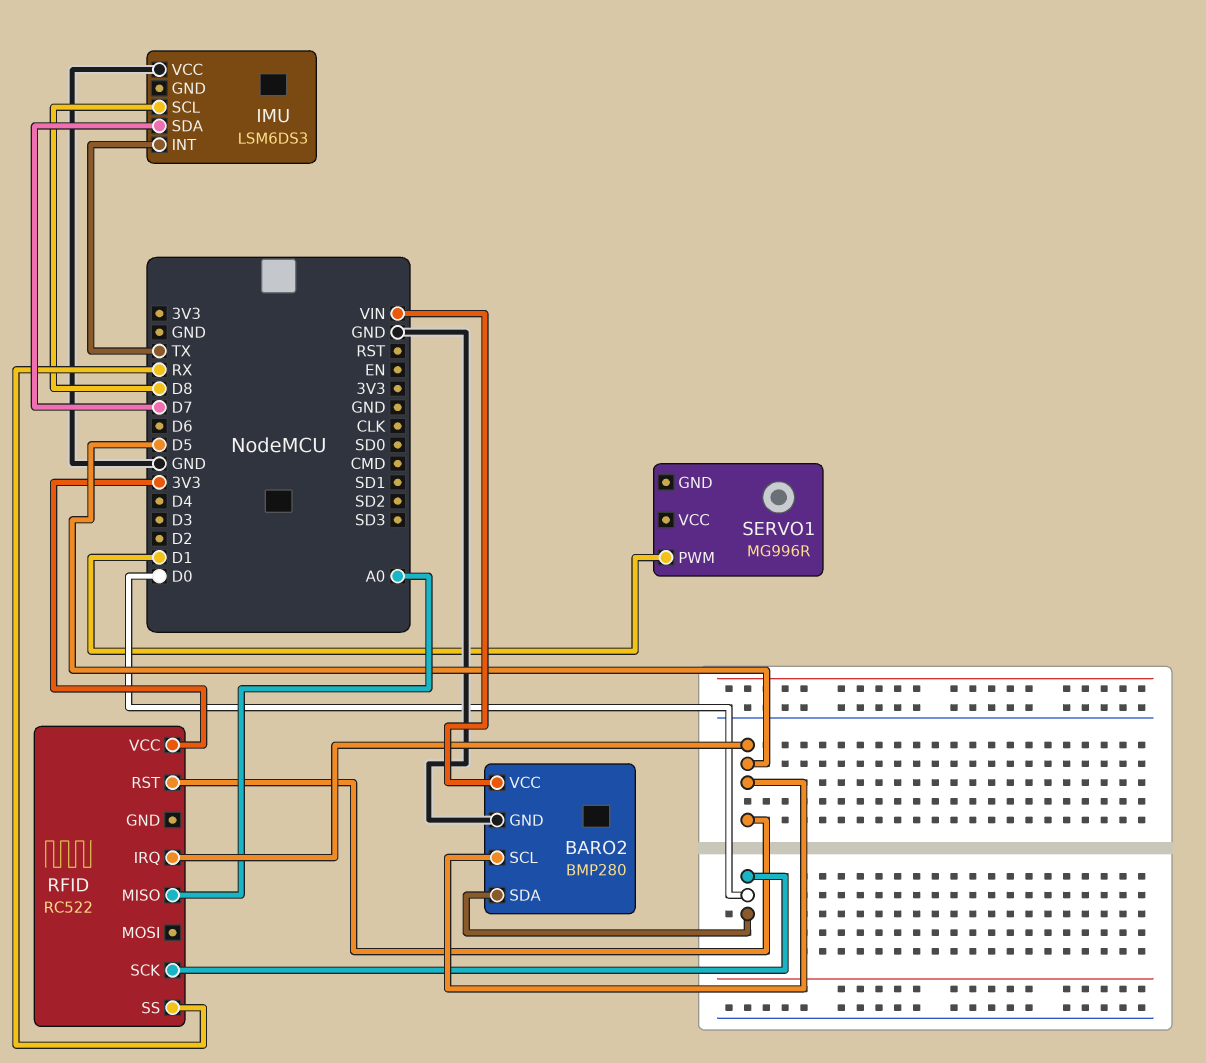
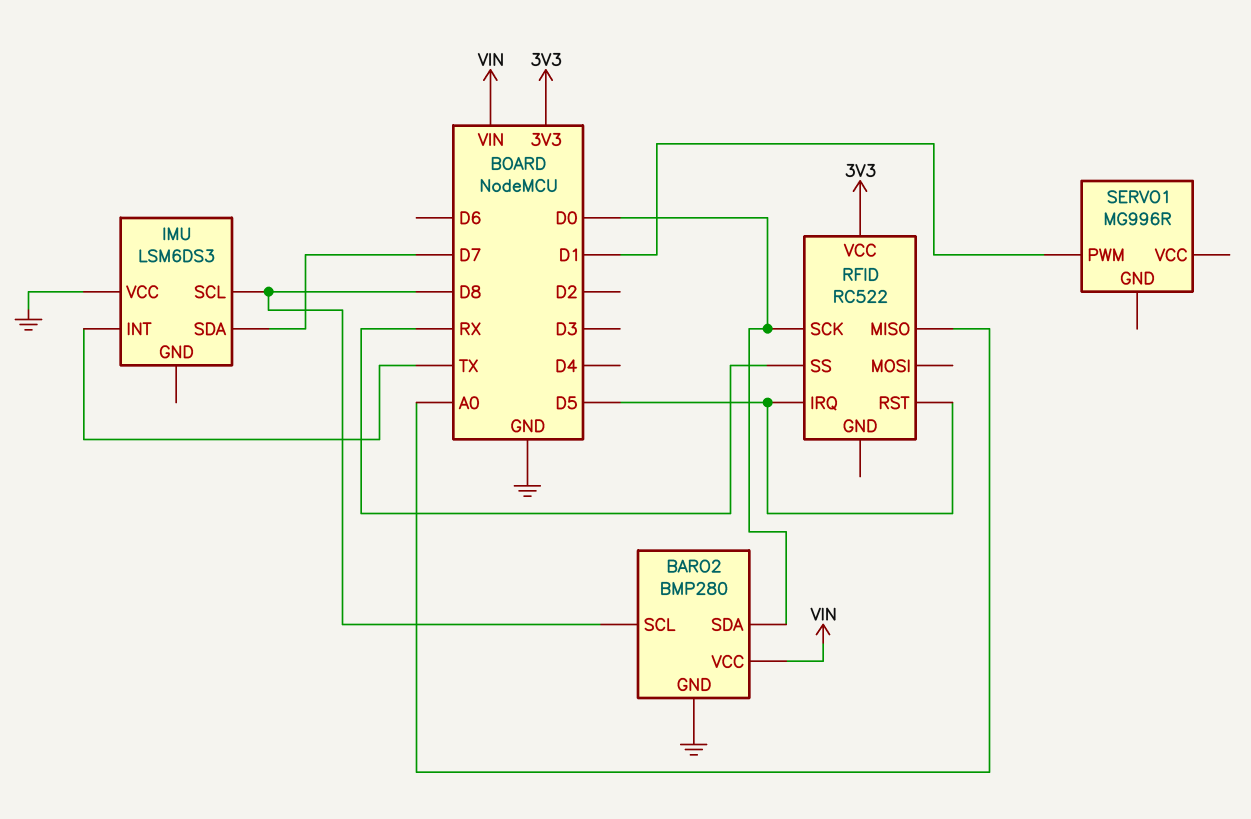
BARO2 pin SCL: D5 -> D8

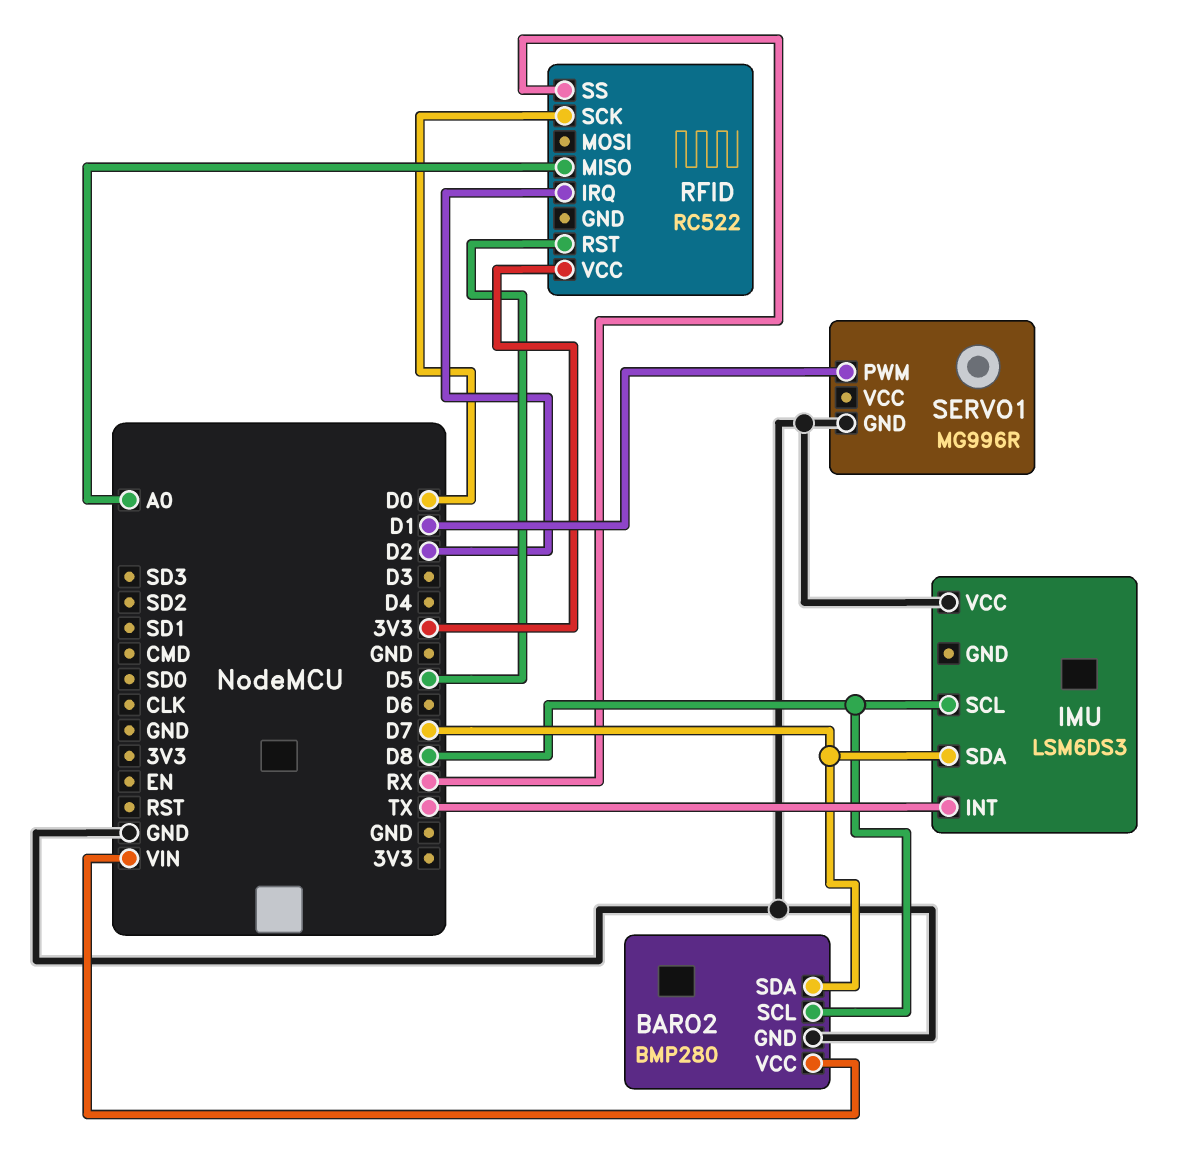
BARO2 pin SDA: D0 -> D7
RFID pin IRQ: D5 -> D2
SERVO1 pin GND: none -> GND

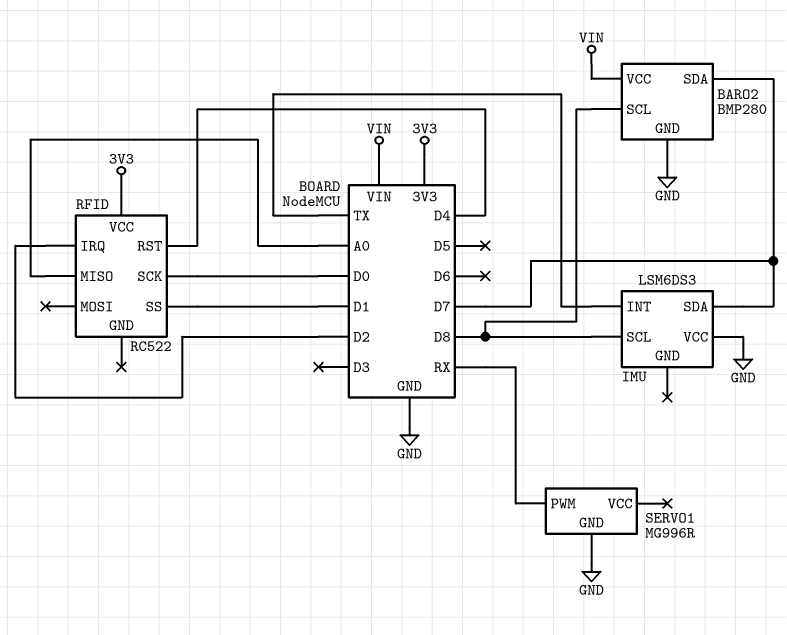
RFID pin RST: D5 -> D4
RFID pin SS: RX -> D1
SERVO1 pin PWM: D1 -> RX

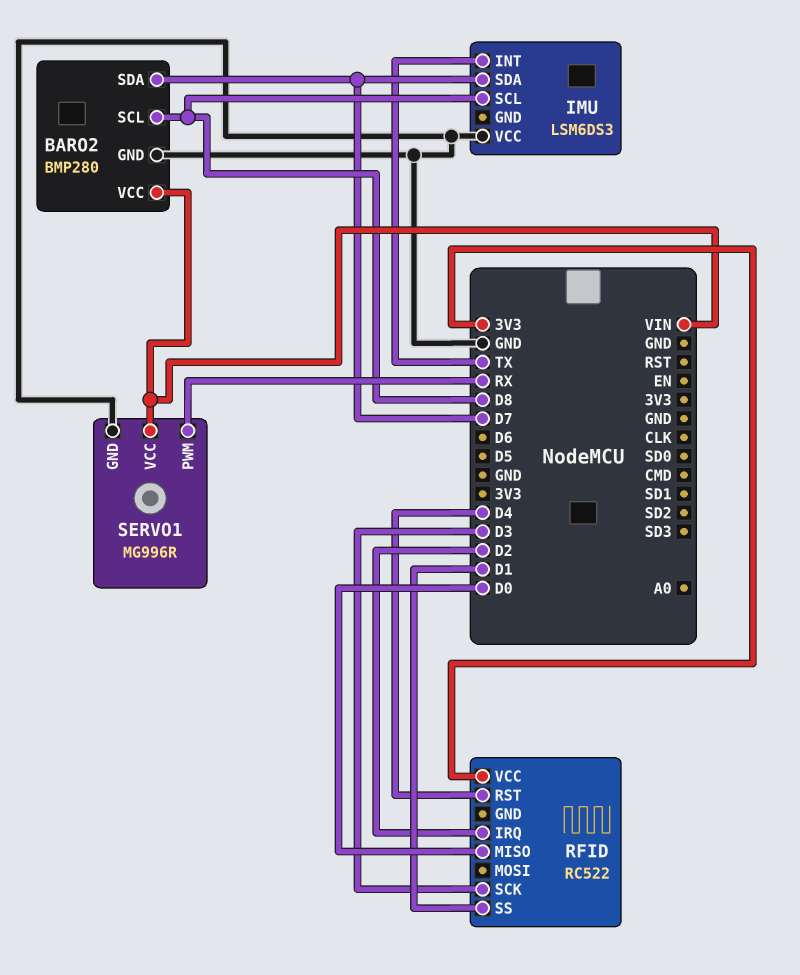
RFID pin MISO: A0 -> D0
RFID pin SCK: D0 -> D3
SERVO1 pin VCC: none -> VIN

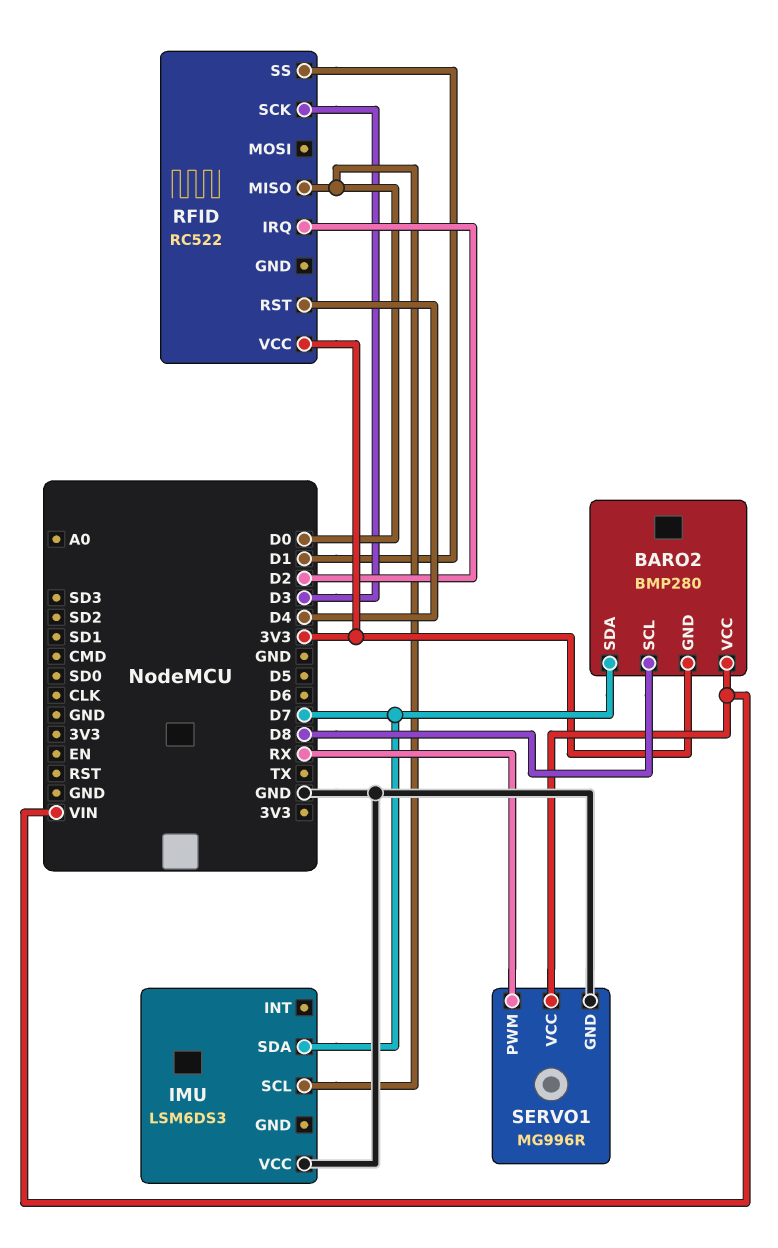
BARO2 pin GND: GND -> 3V3
IMU pin INT: TX -> none
IMU pin SCL: D8 -> D0

